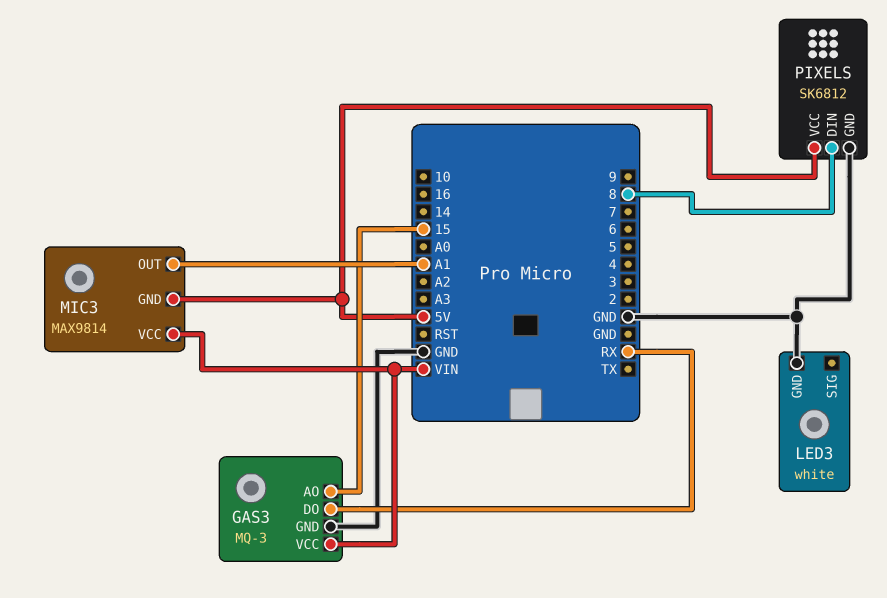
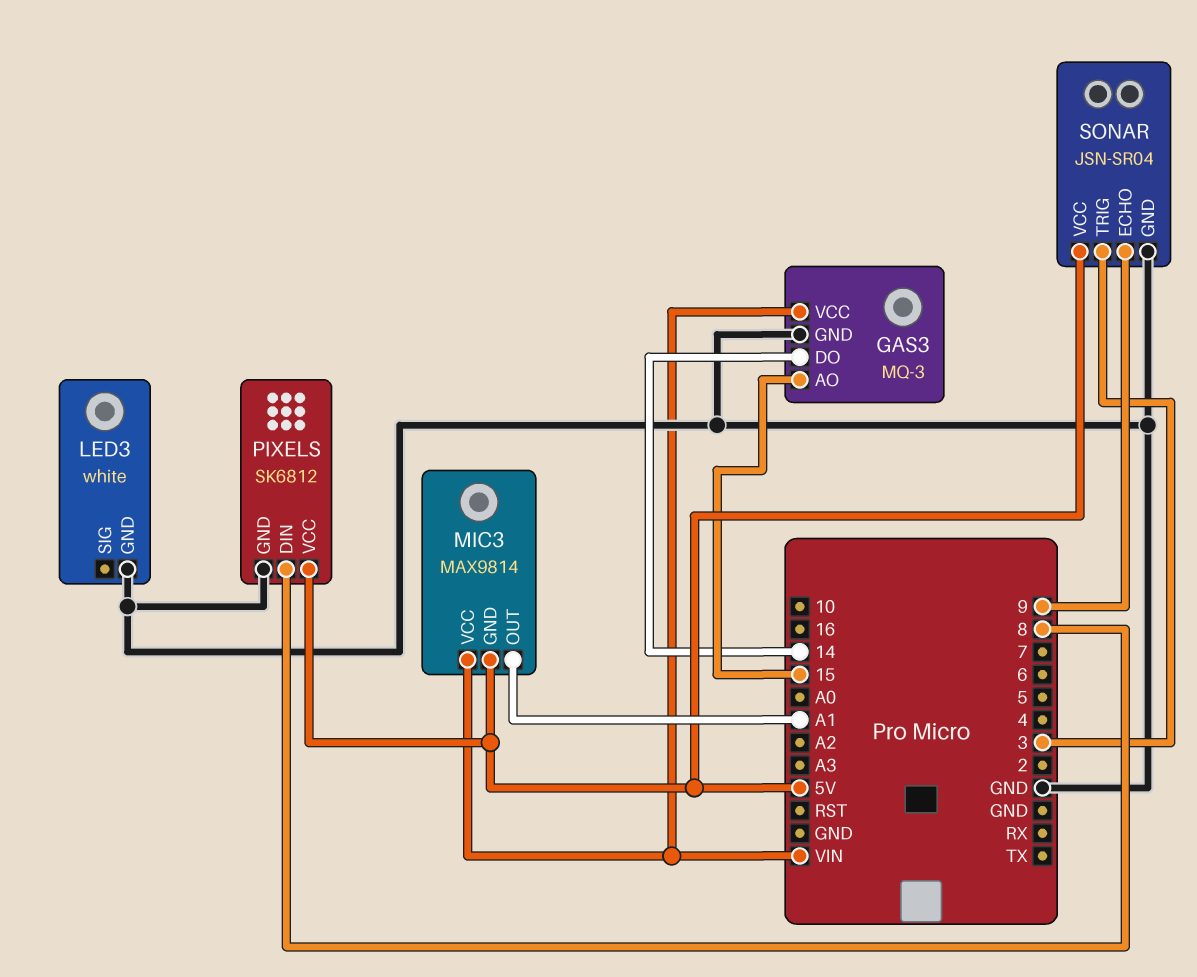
GAS3 pin DO: RX -> 14
SONAR: none -> JSN-SR04
SONAR pin ECHO: none -> 9
SONAR pin GND: none -> GND
SONAR pin TRIG: none -> 3
SONAR pin VCC: none -> 5V

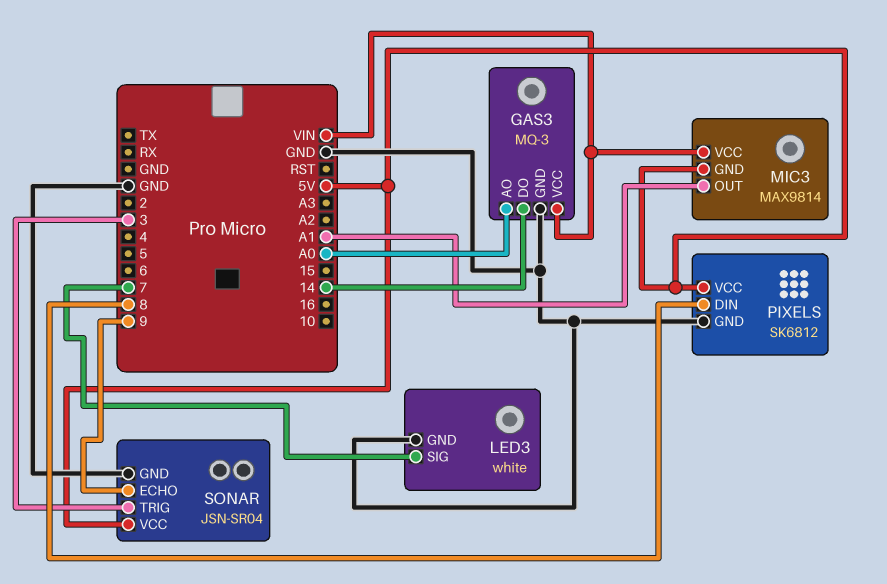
GAS3 pin AO: 15 -> A0
LED3 pin SIG: none -> 7

